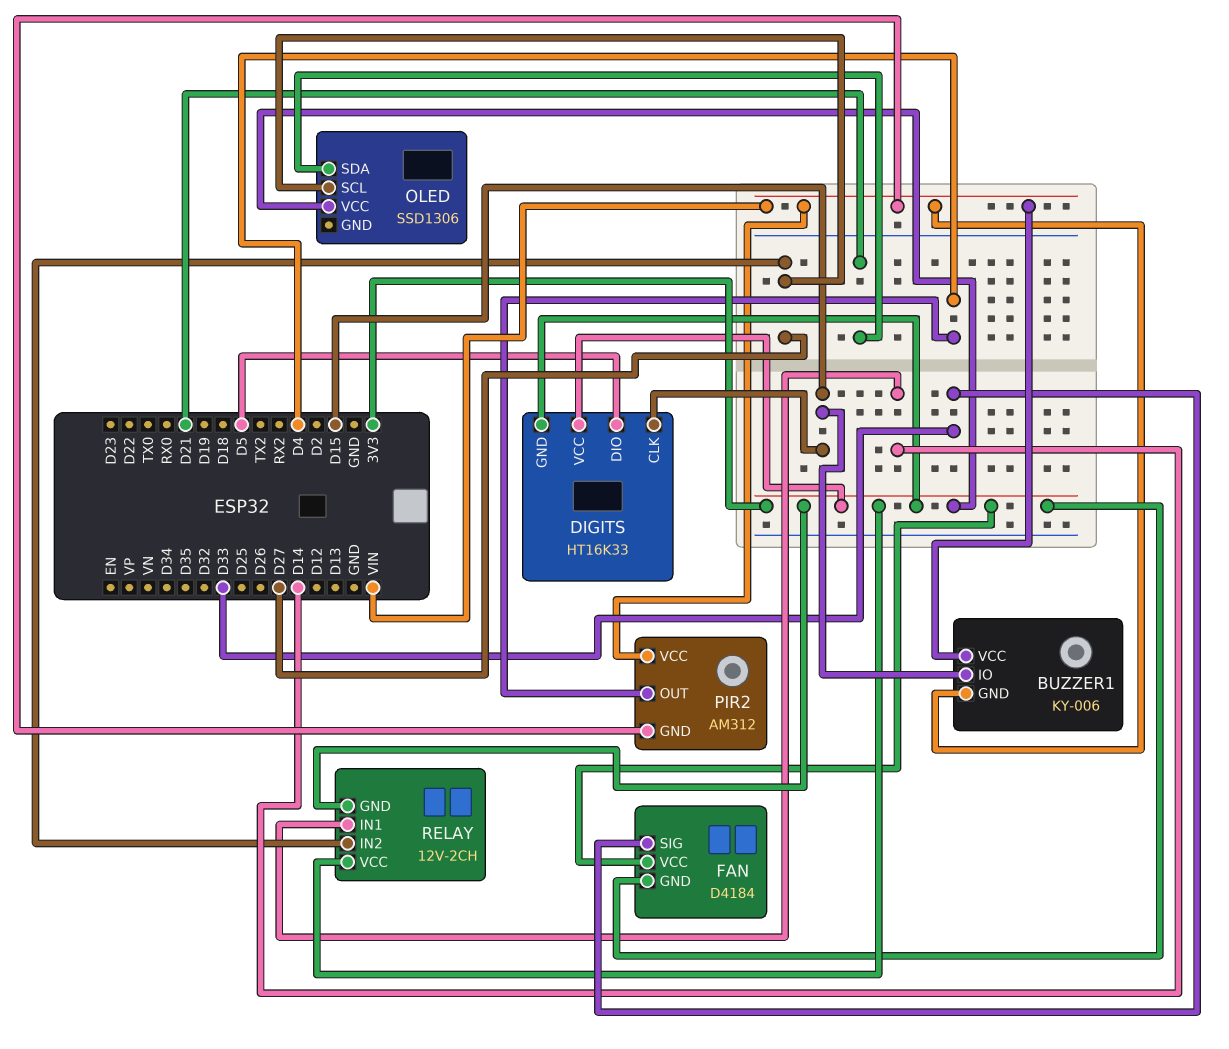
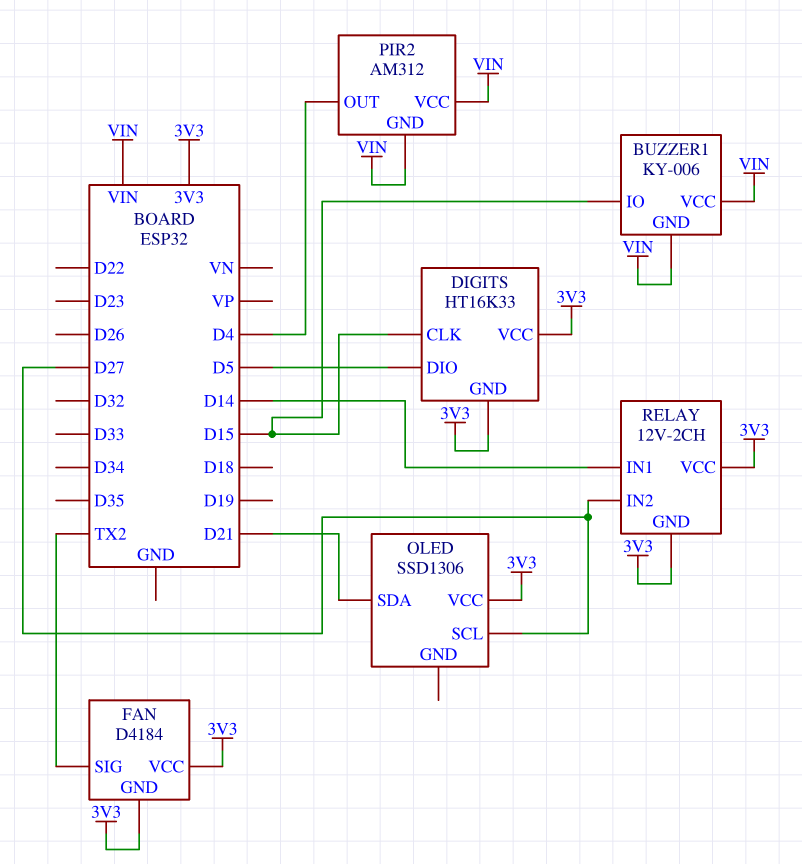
FAN pin SIG: D33 -> TX2

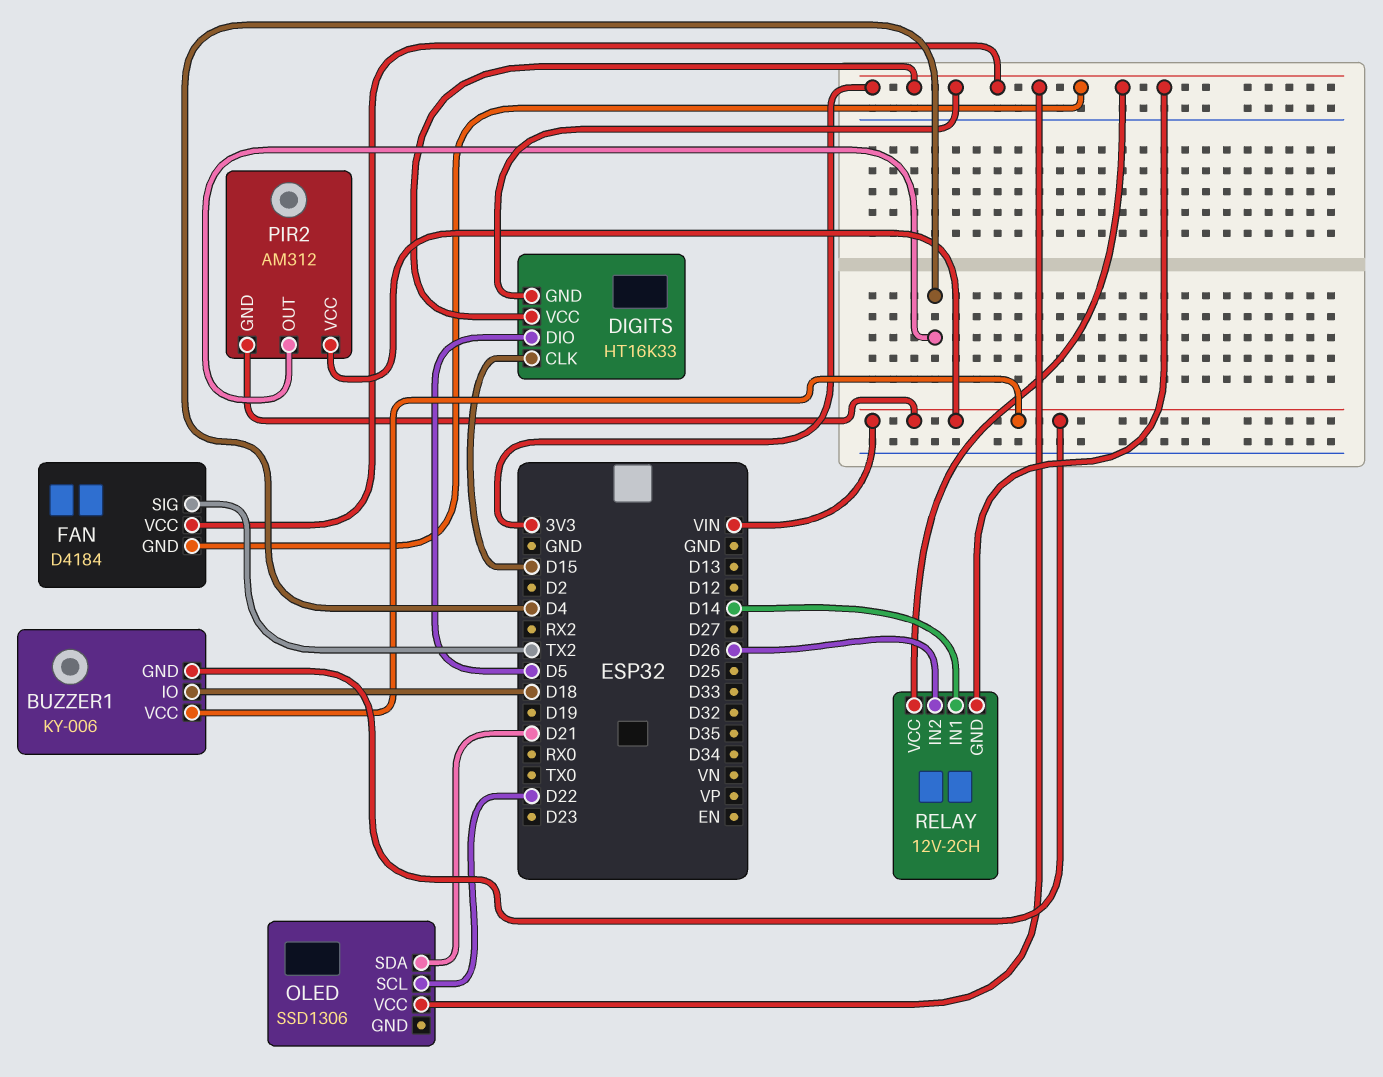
BUZZER1 pin IO: D15 -> D18
OLED pin SCL: D27 -> D22
RELAY pin IN2: D27 -> D26

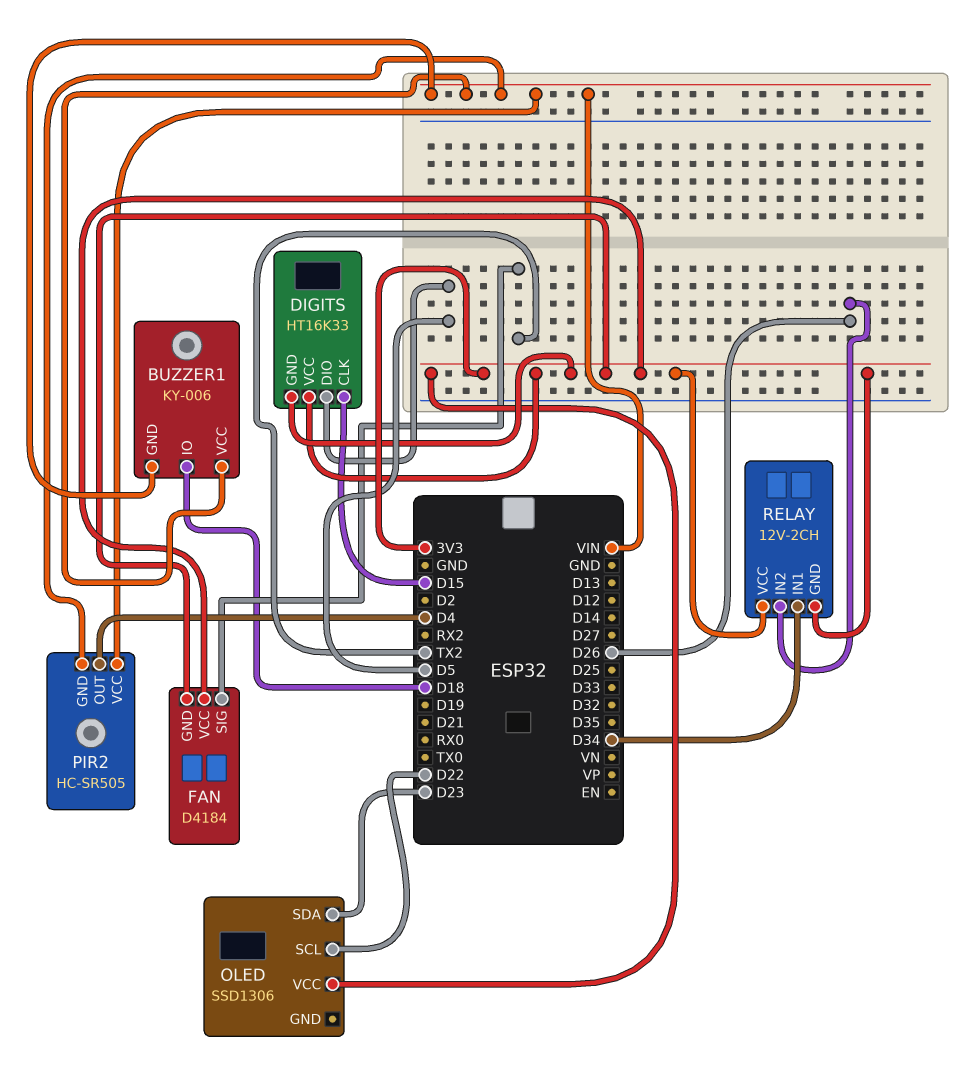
OLED pin SDA: D21 -> D23
PIR2: AM312 -> HC-SR505
RELAY pin IN1: D14 -> D34

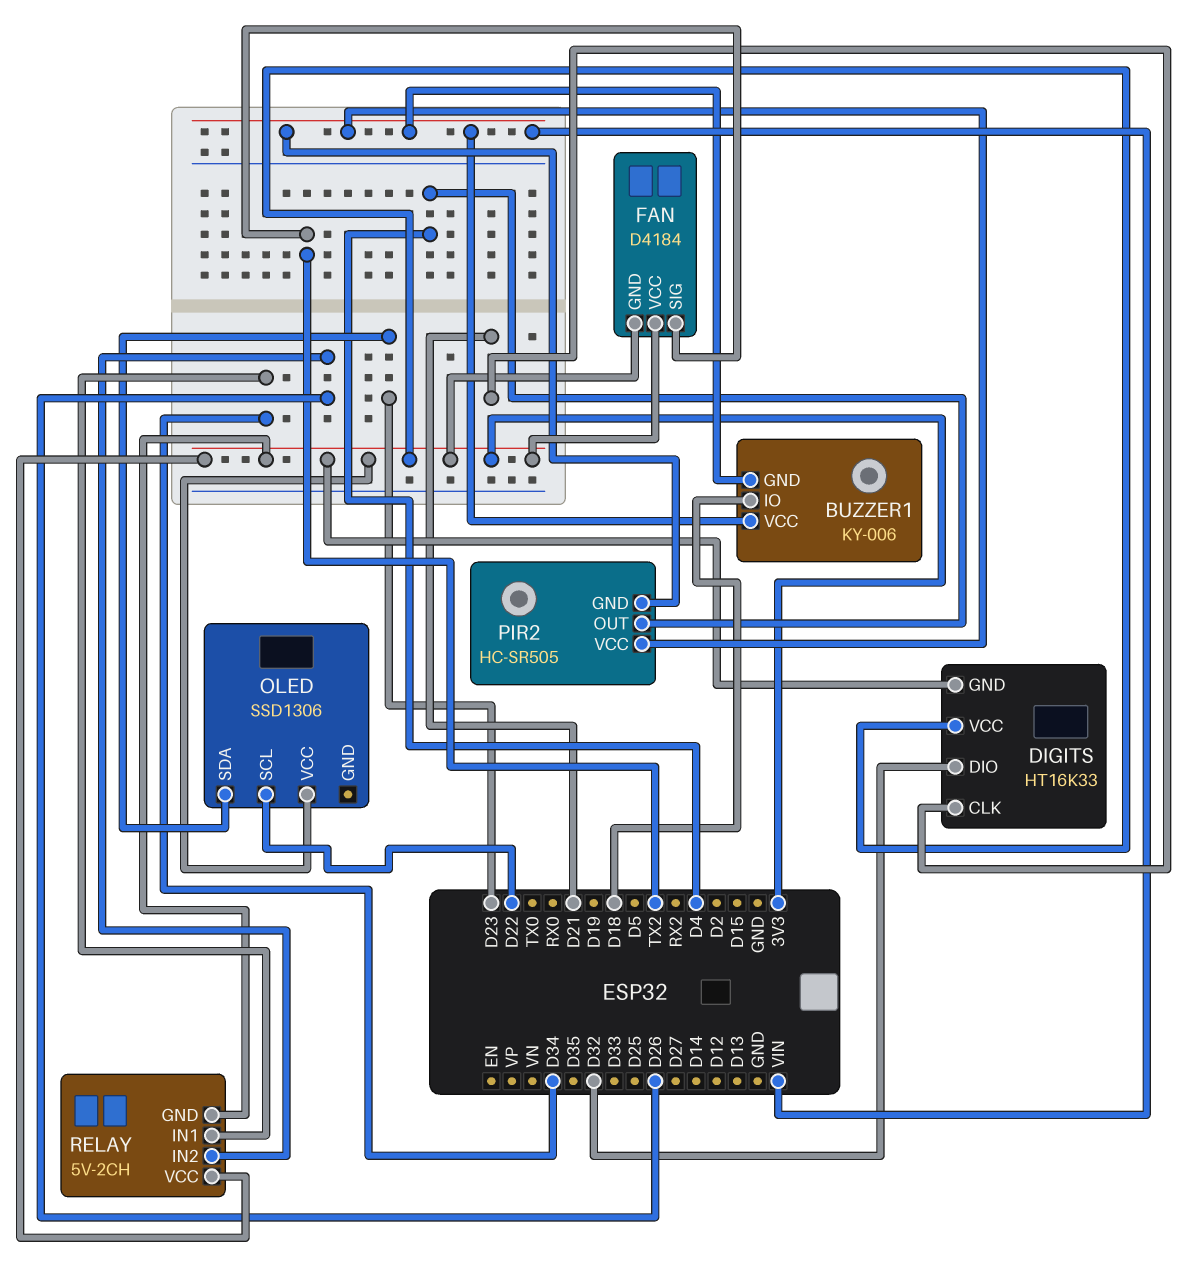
DIGITS pin CLK: D15 -> D21
DIGITS pin DIO: D5 -> D32
RELAY: 12V-2CH -> 5V-2CH

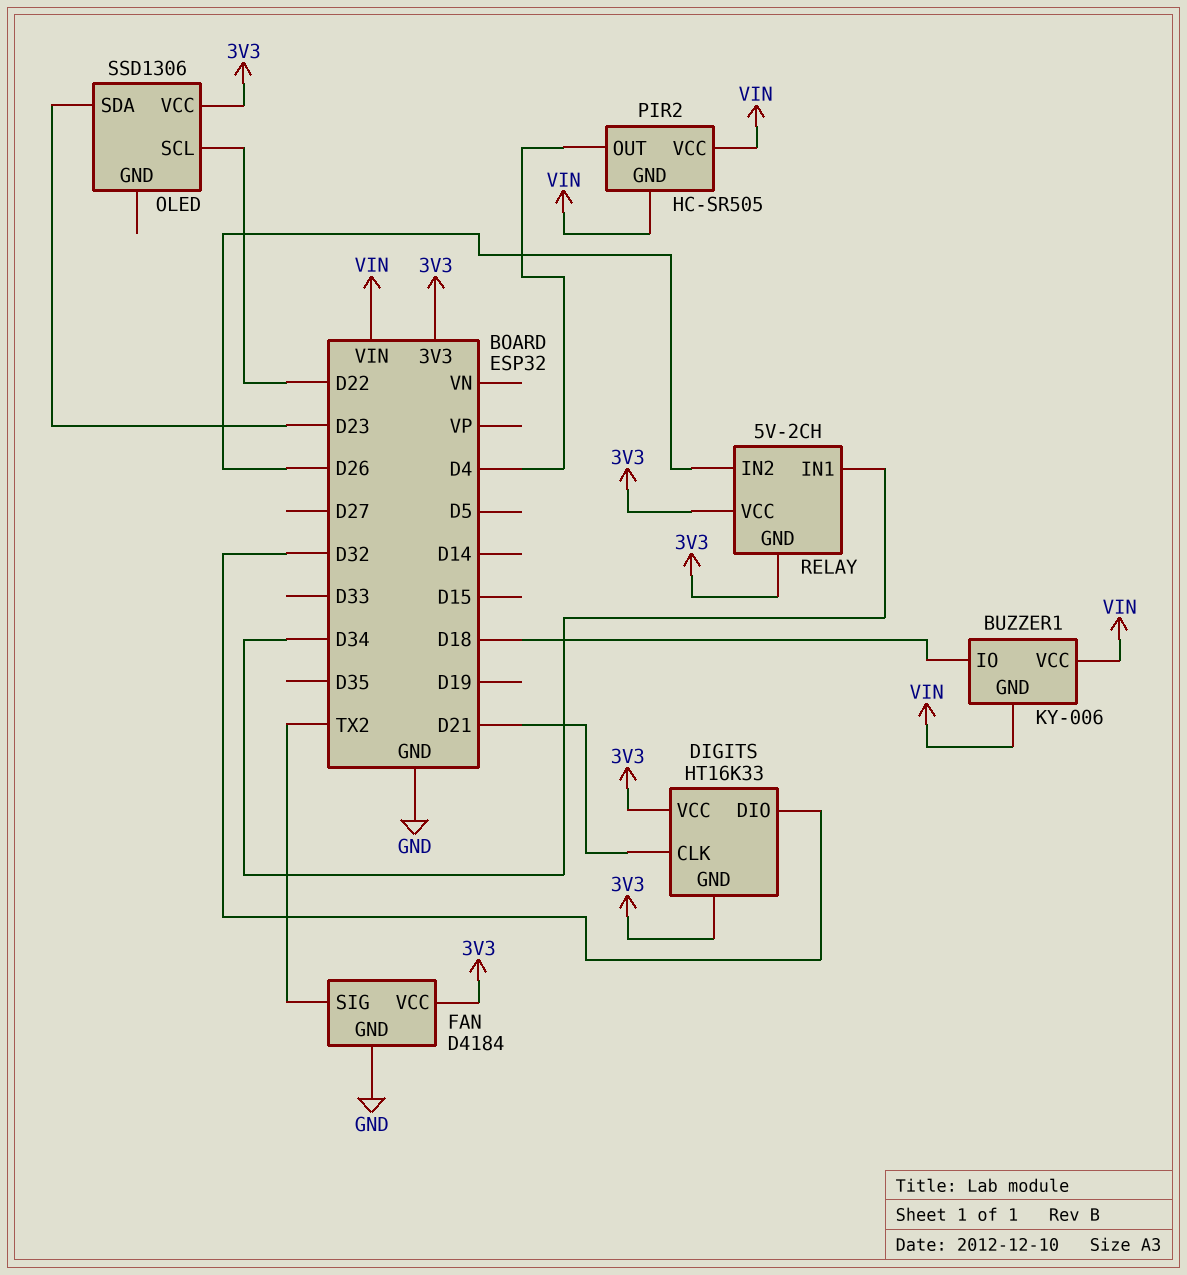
FAN pin GND: 3V3 -> GND

